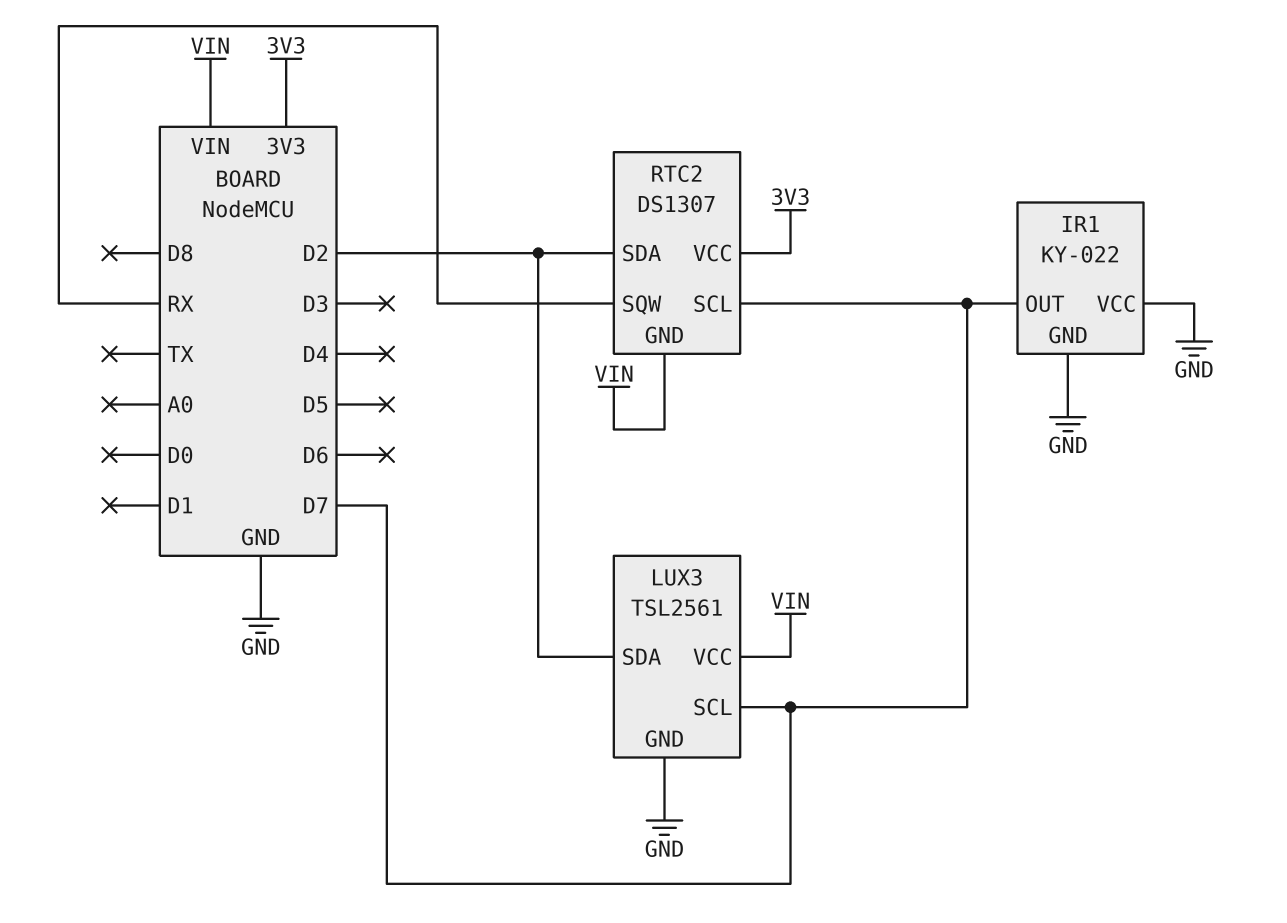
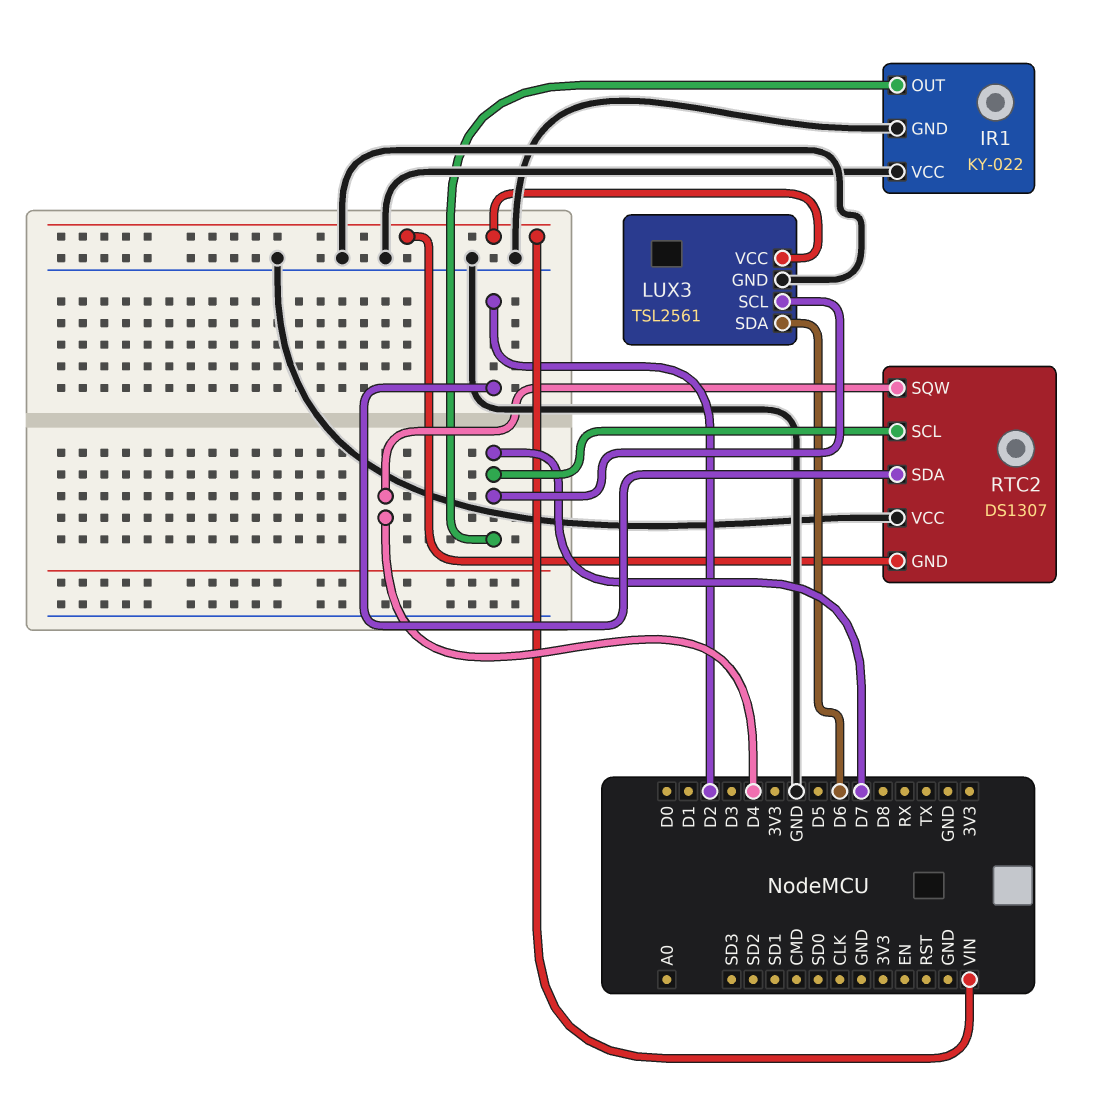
LUX3 pin SDA: D2 -> D6
RTC2 pin SQW: RX -> D4
RTC2 pin VCC: 3V3 -> GND

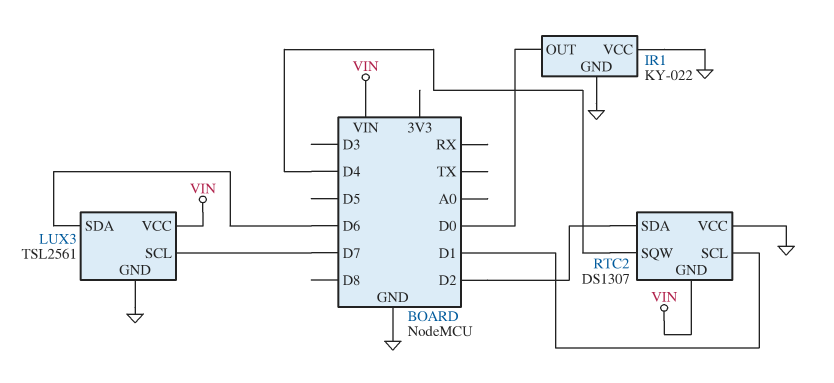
IR1 pin OUT: D7 -> D0
RTC2 pin SCL: D7 -> D1

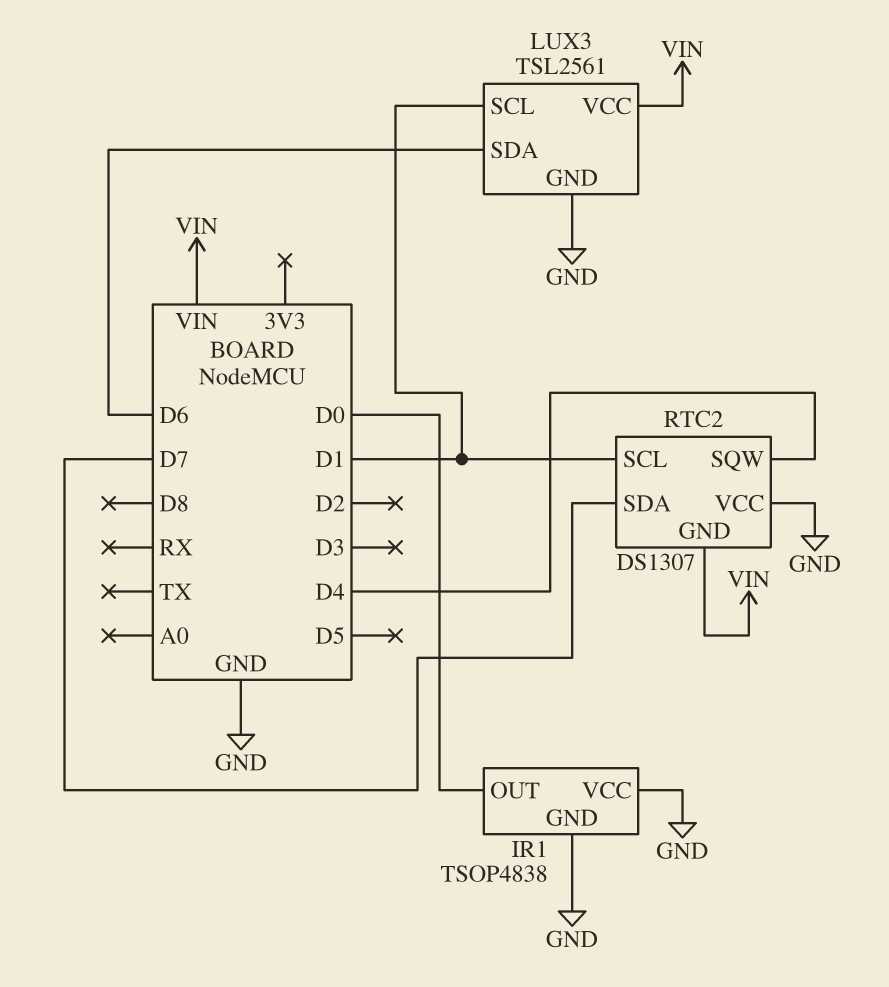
IR1: KY-022 -> TSOP4838
LUX3 pin SCL: D7 -> D1
RTC2 pin SDA: D2 -> D7

